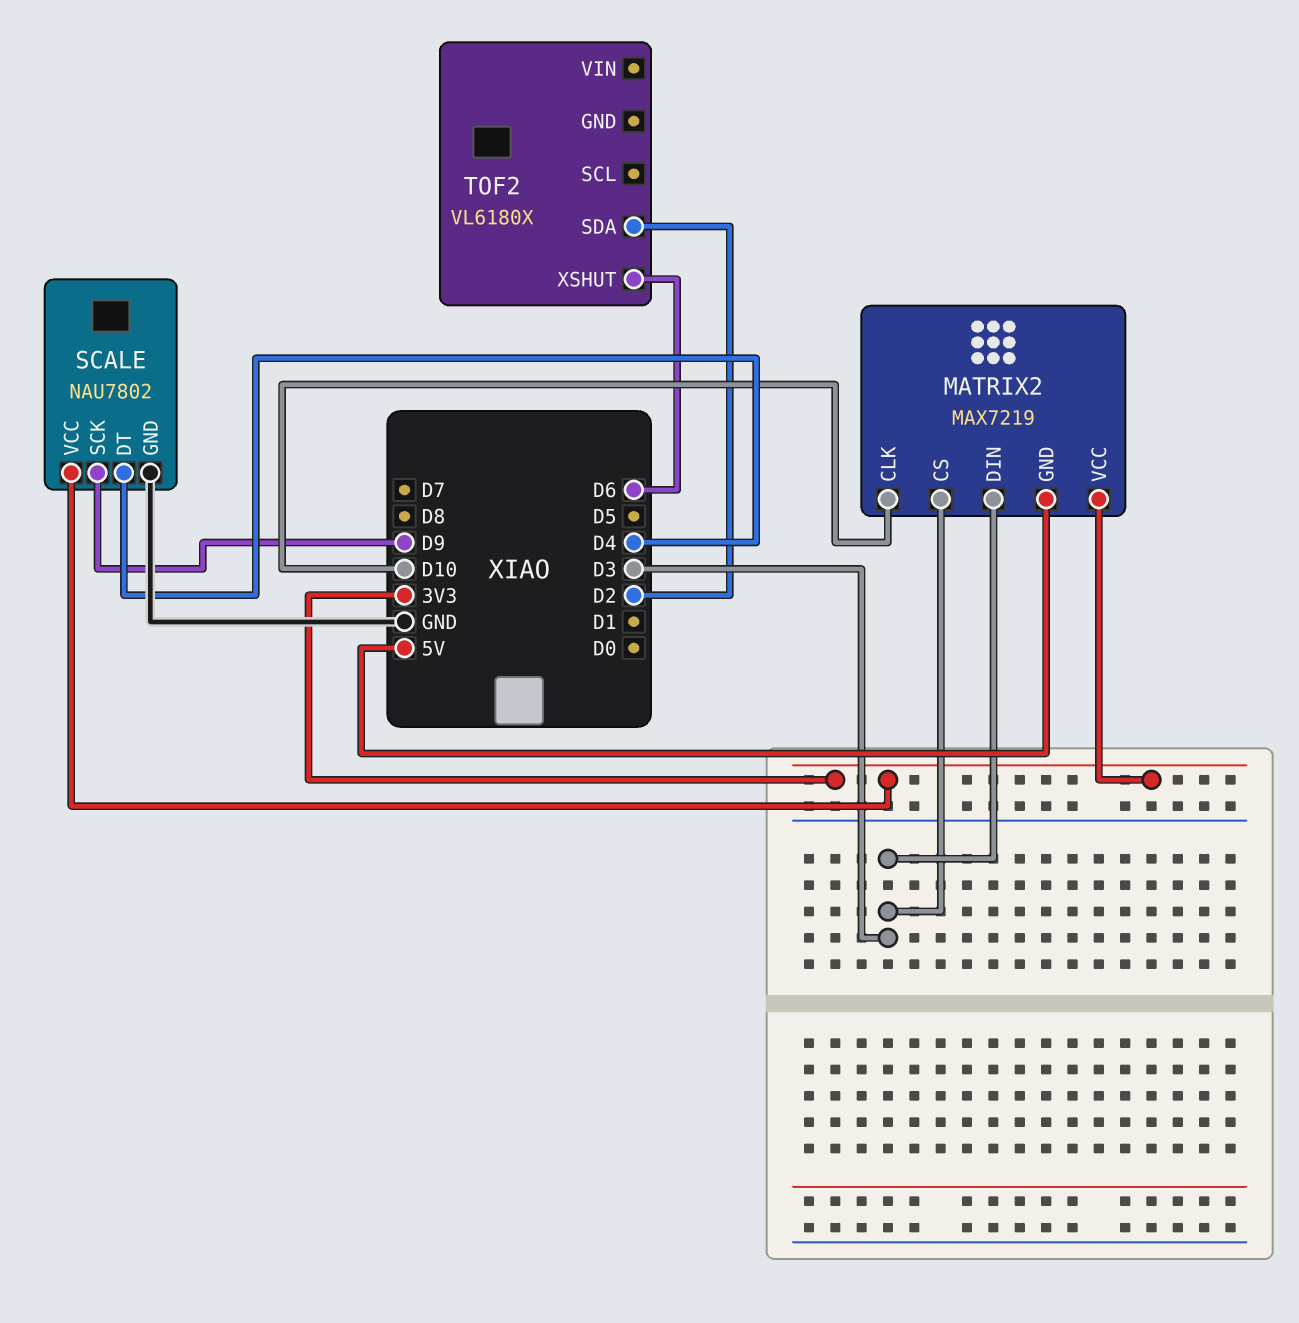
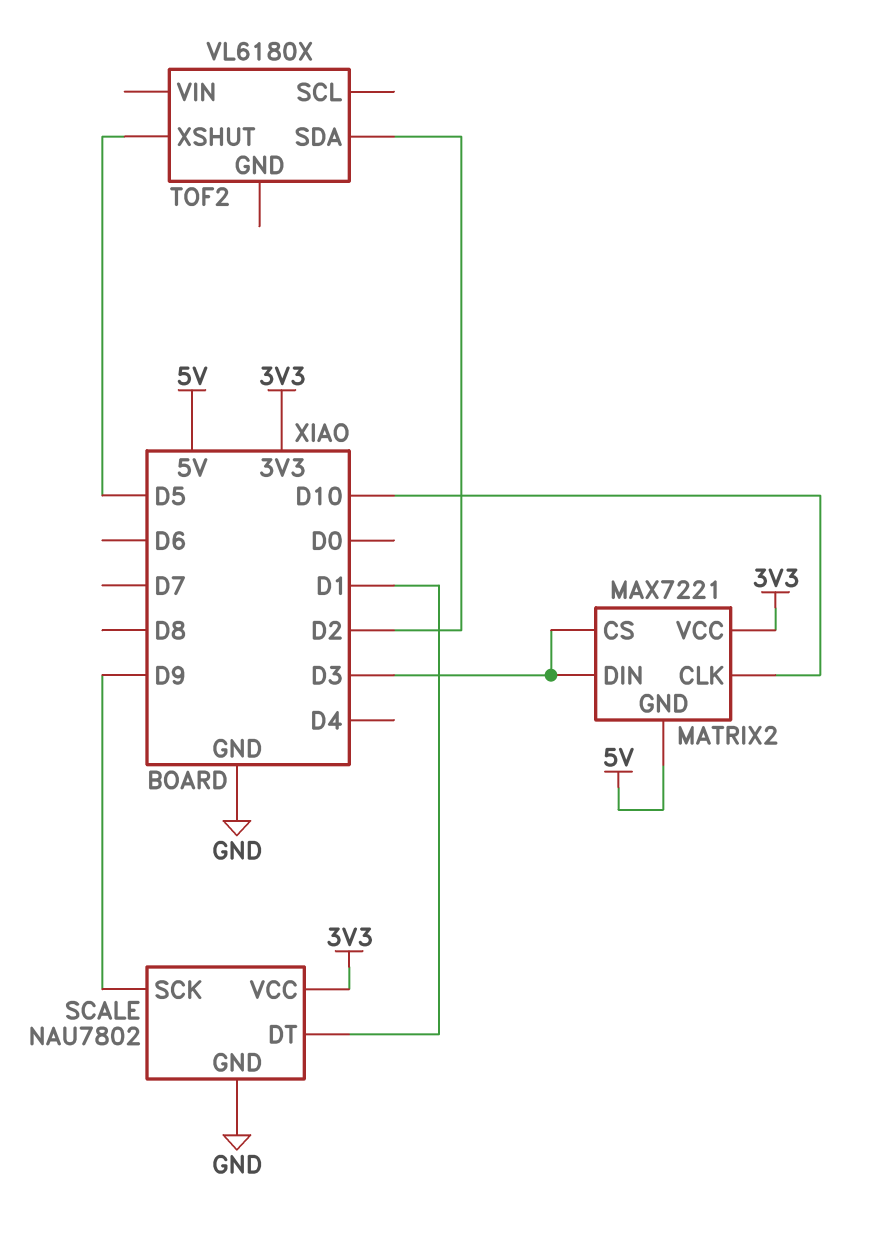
MATRIX2: MAX7219 -> MAX7221
SCALE pin DT: D4 -> D1
TOF2 pin XSHUT: D6 -> D5

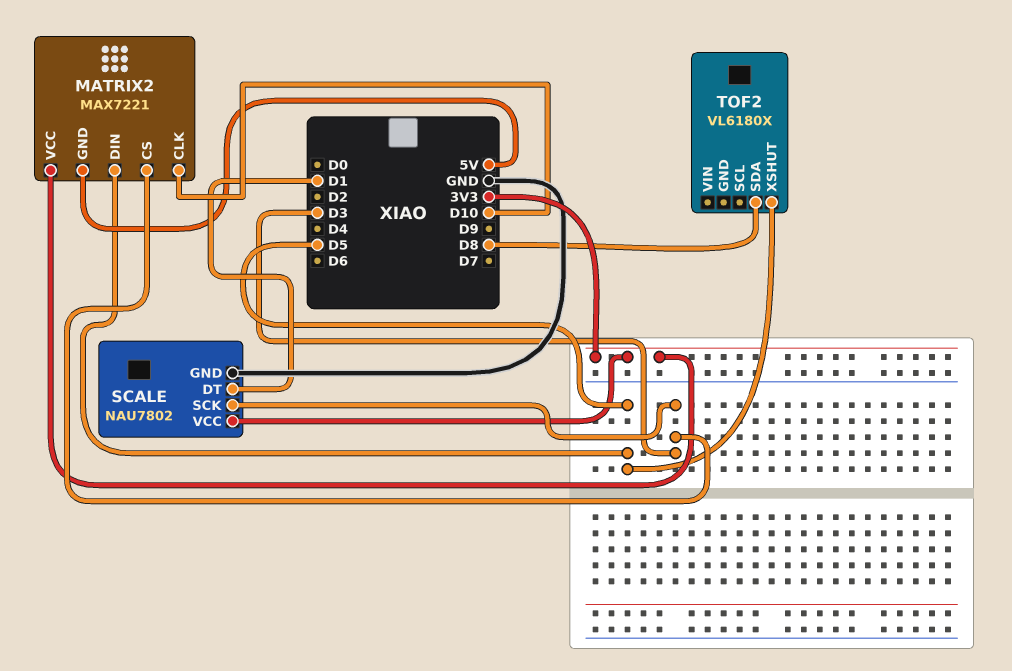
MATRIX2 pin DIN: D3 -> D5
SCALE pin SCK: D9 -> D3
TOF2 pin SDA: D2 -> D8

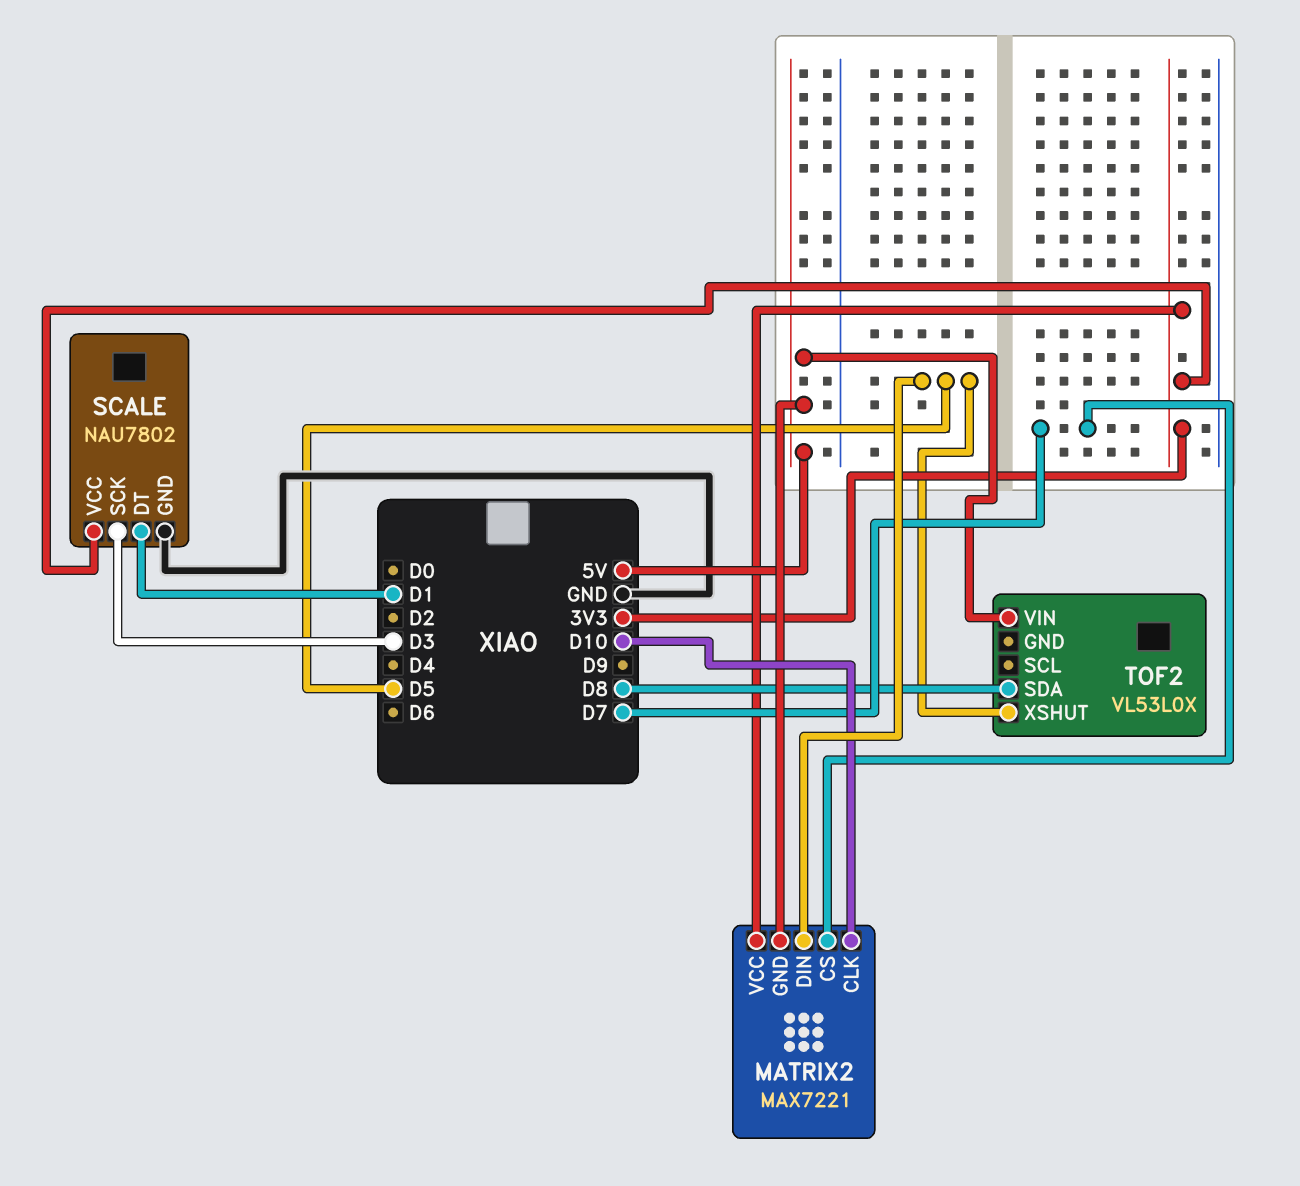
MATRIX2 pin CS: D3 -> D7
TOF2: VL6180X -> VL53L0X
TOF2 pin VIN: none -> 5V

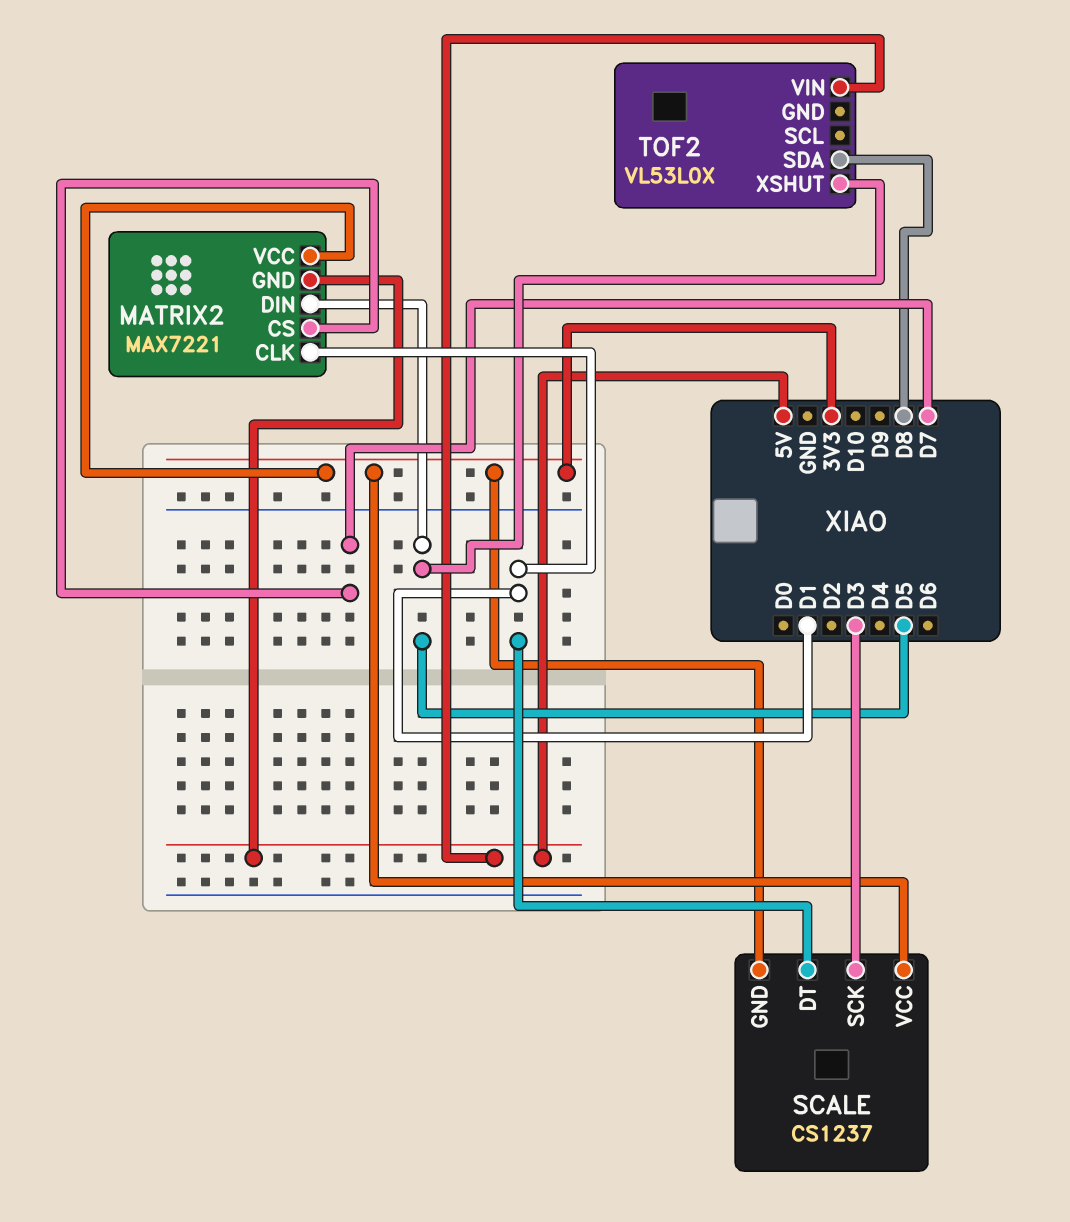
MATRIX2 pin CLK: D10 -> D1
SCALE: NAU7802 -> CS1237
SCALE pin GND: GND -> 3V3

